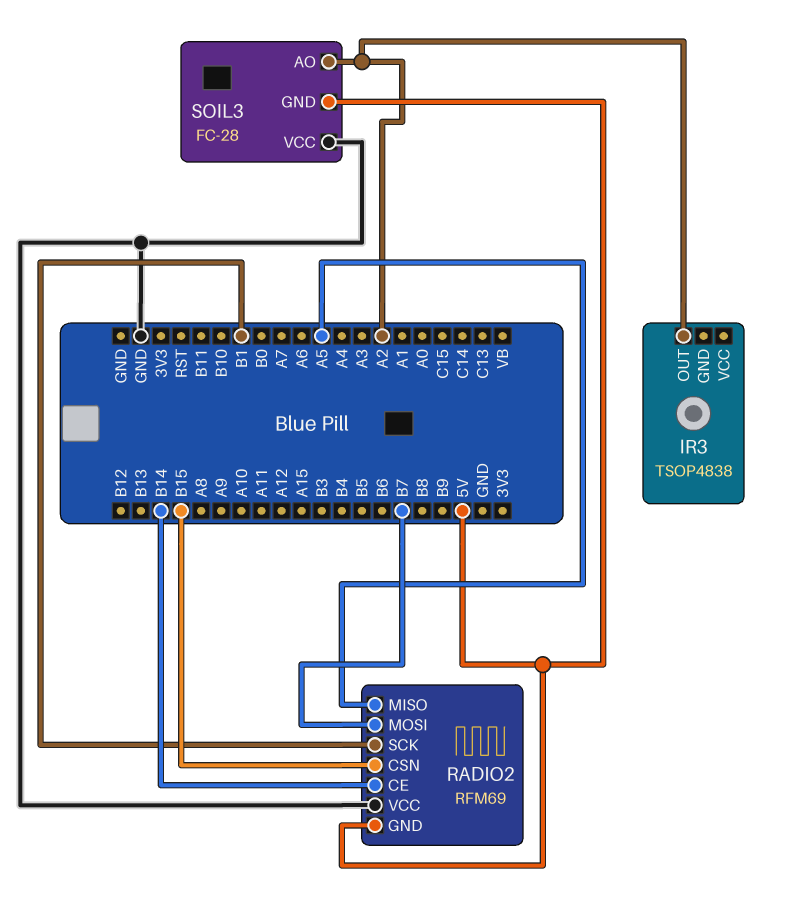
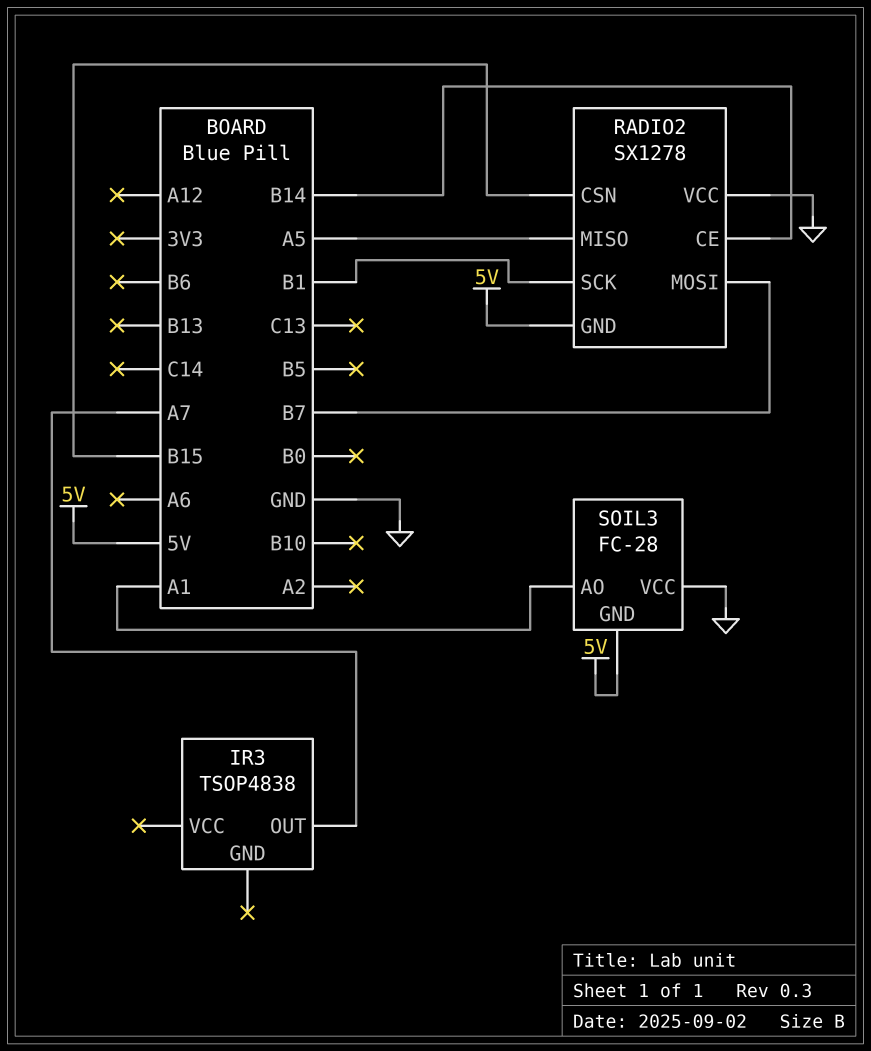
IR3 pin OUT: A2 -> A7
RADIO2: RFM69 -> SX1278
SOIL3 pin AO: A2 -> A1

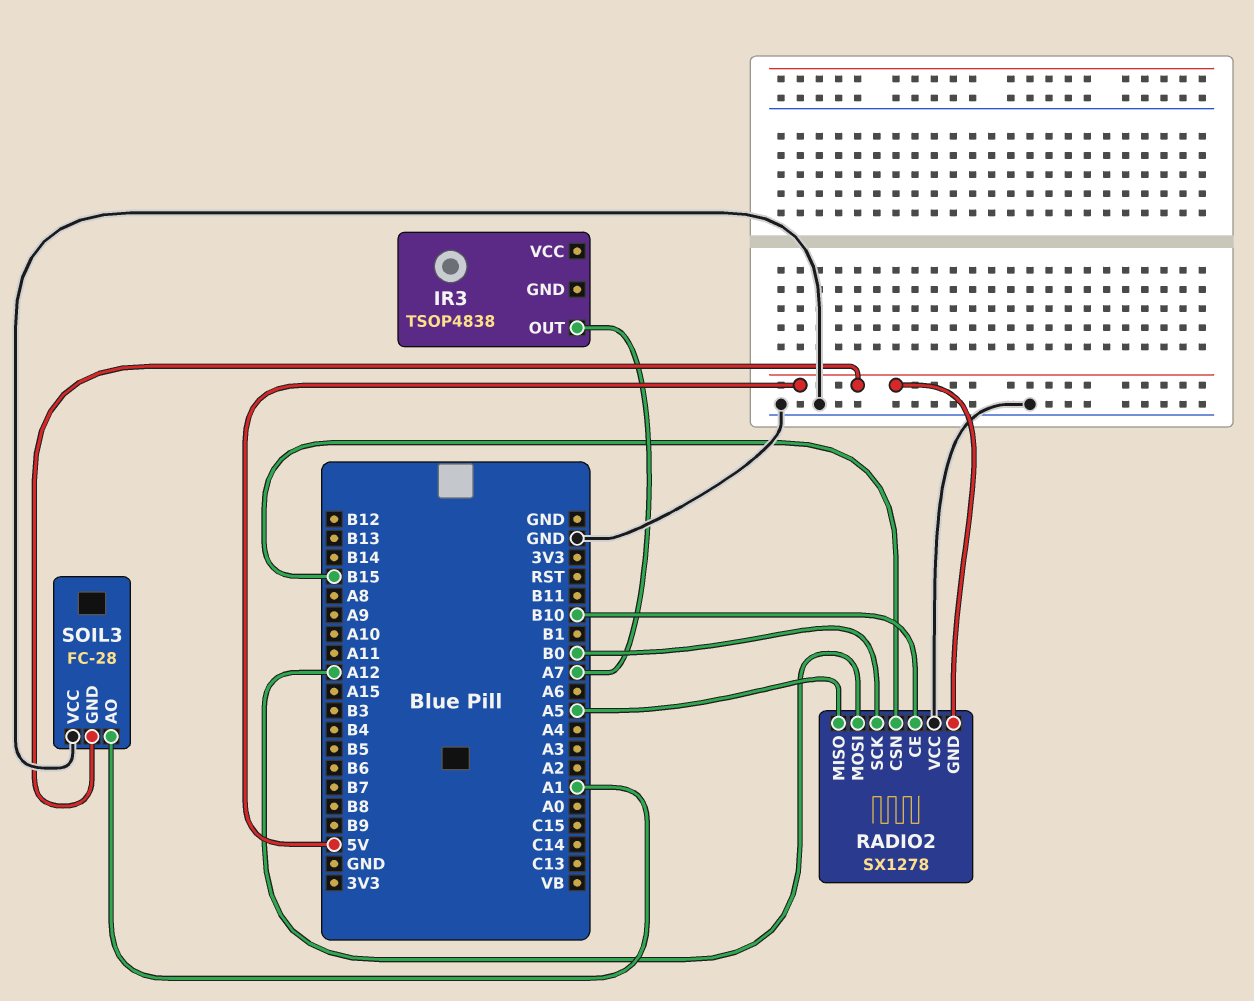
RADIO2 pin CE: B14 -> B10
RADIO2 pin MOSI: B7 -> A12
RADIO2 pin SCK: B1 -> B0

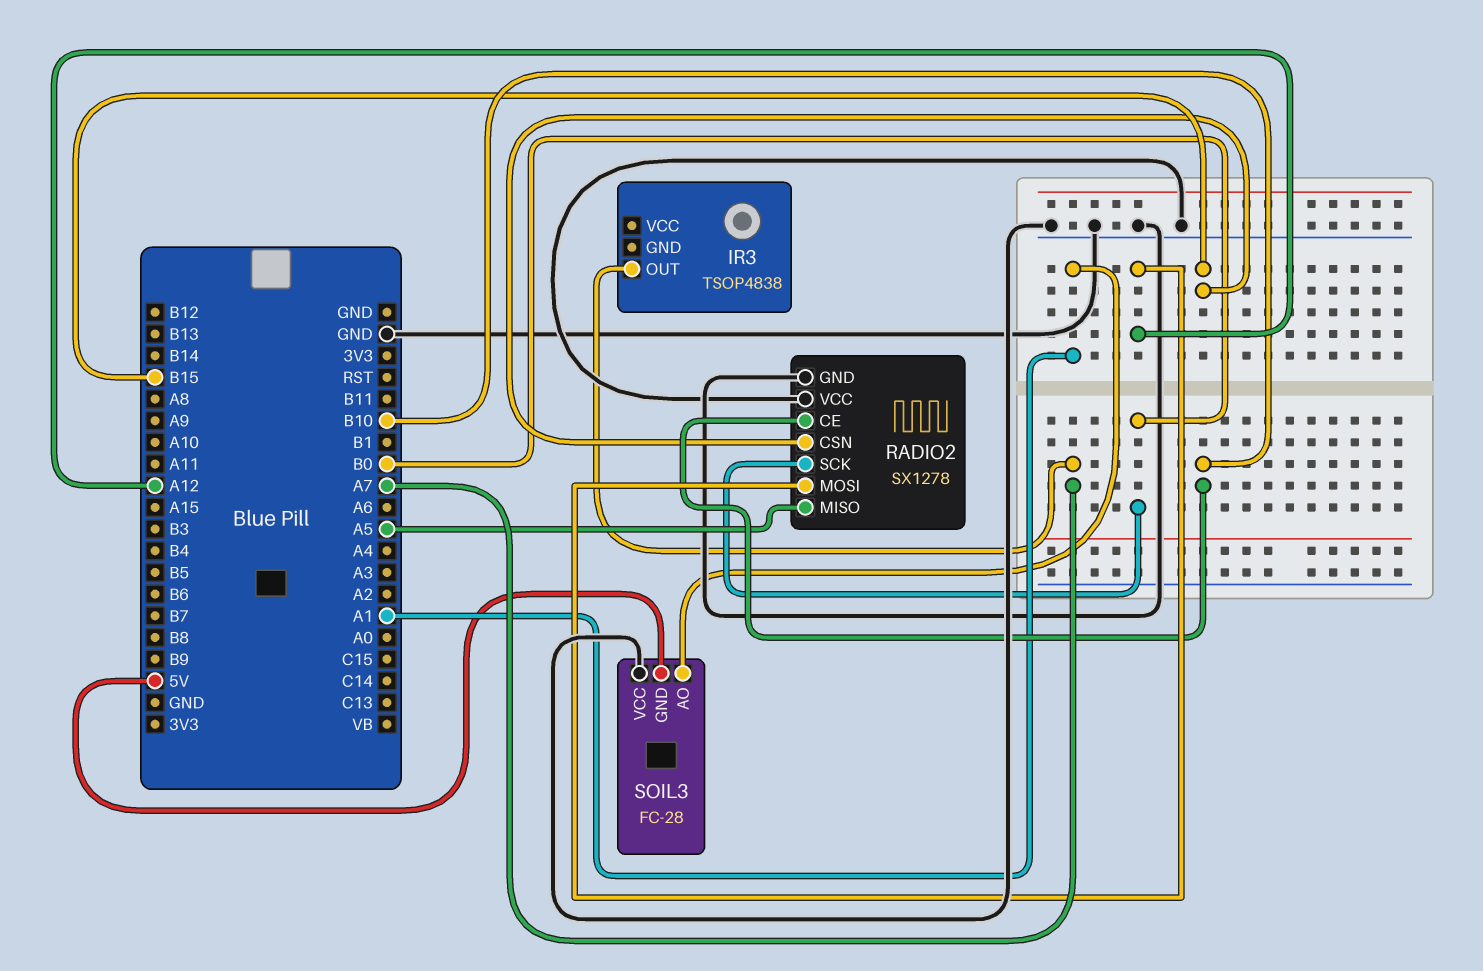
RADIO2 pin GND: 5V -> GND

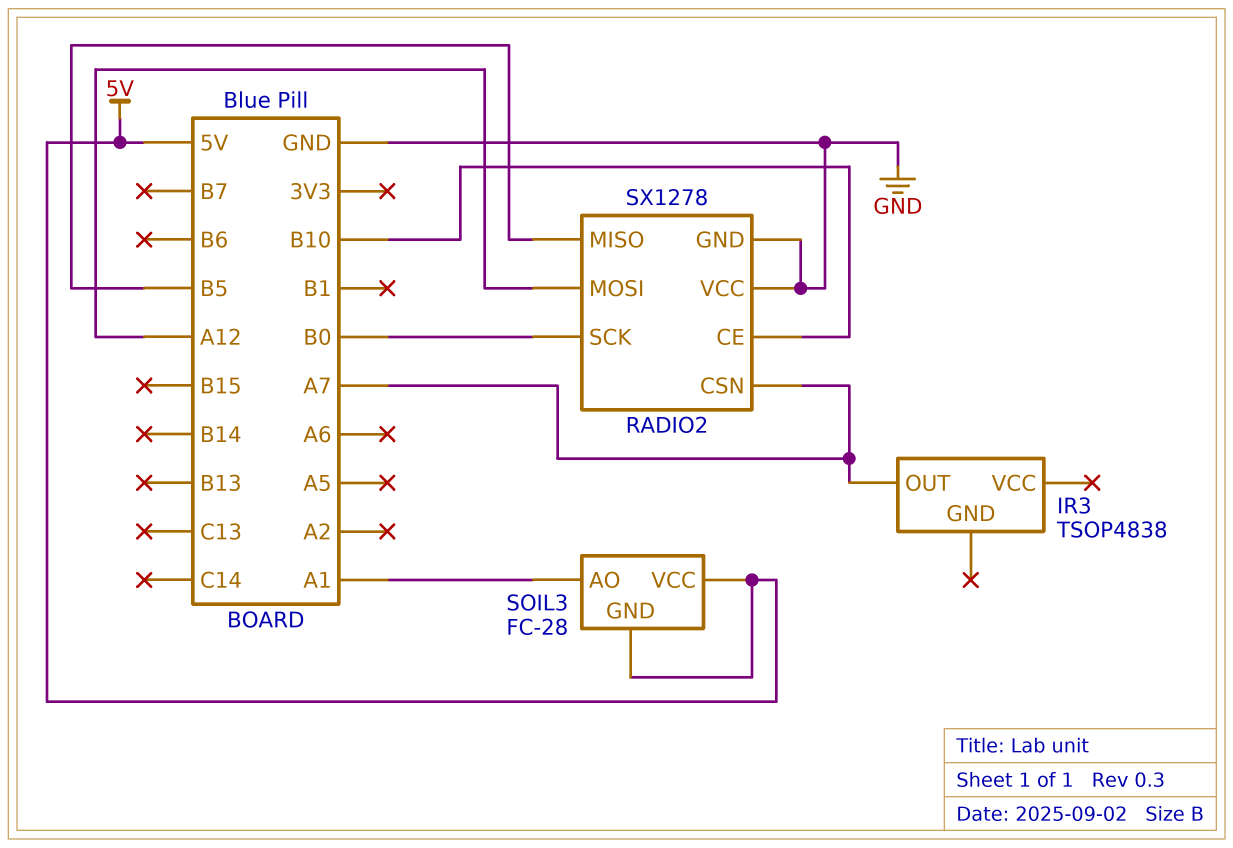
RADIO2 pin CSN: B15 -> A7
RADIO2 pin MISO: A5 -> B5
SOIL3 pin VCC: GND -> 5V

